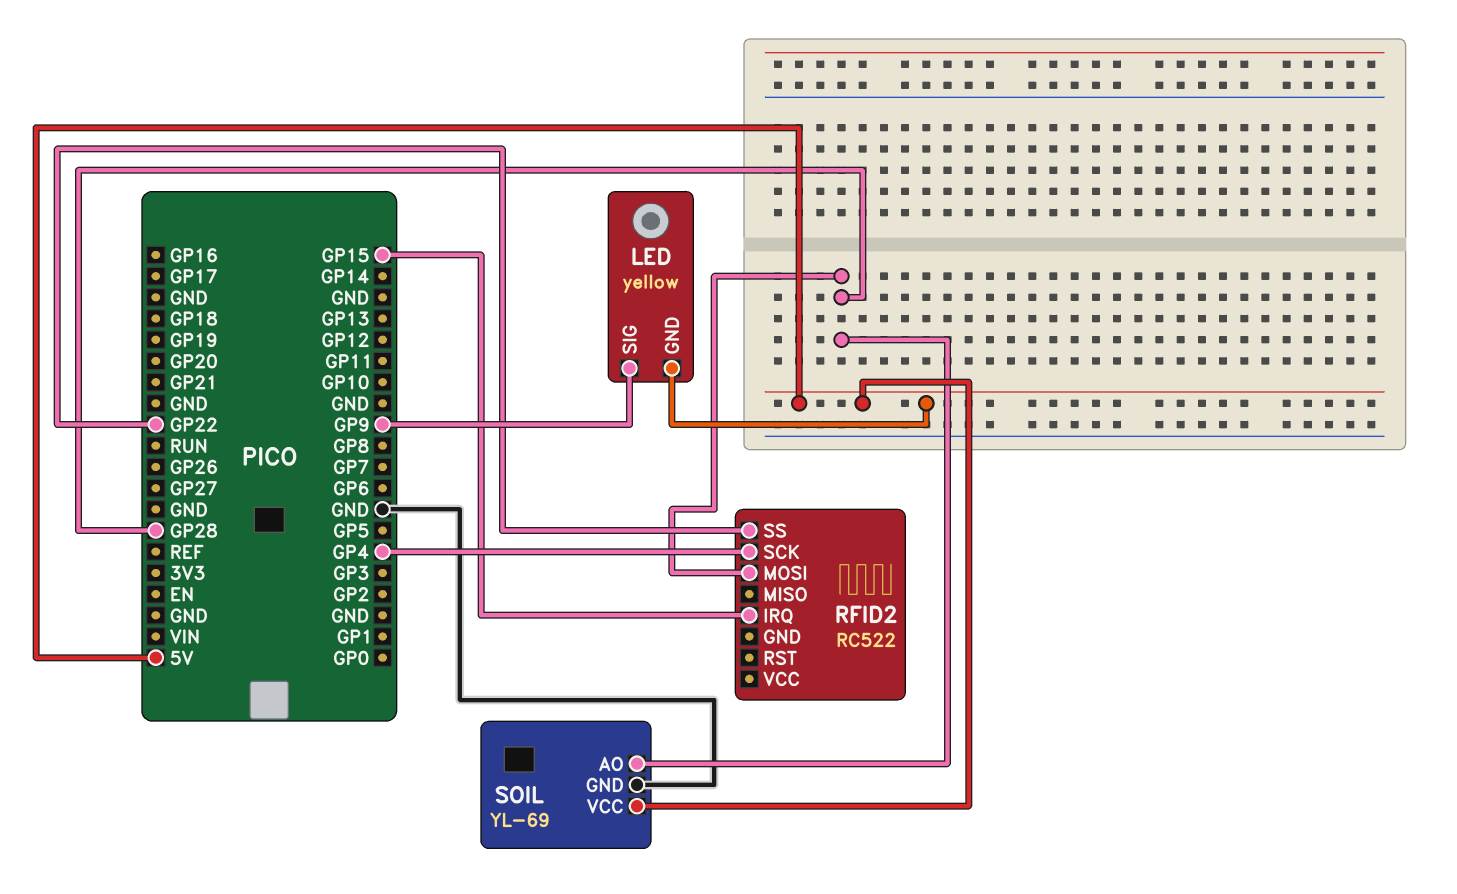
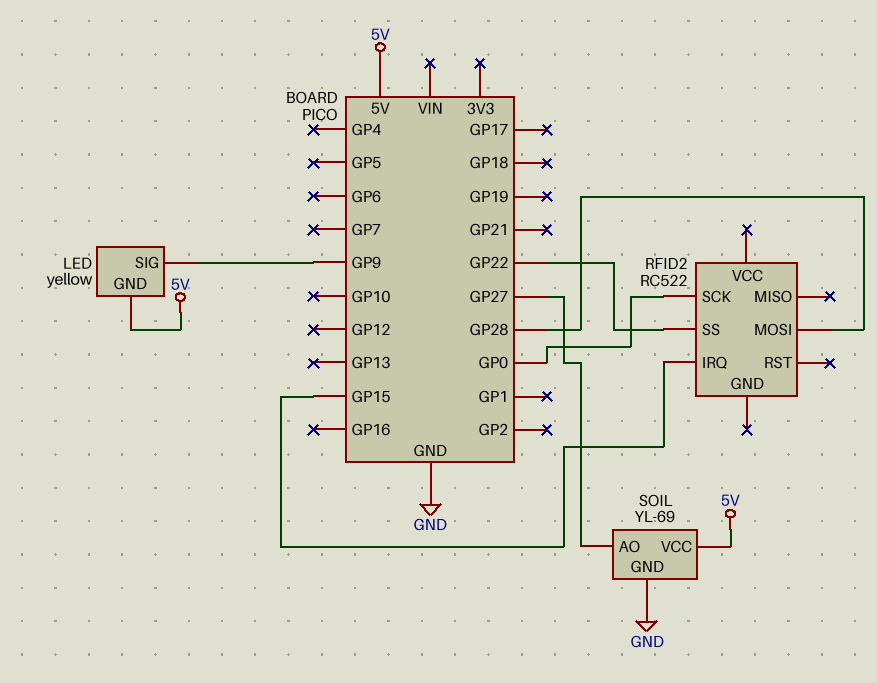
RFID2 pin SCK: GP4 -> GP0
SOIL pin AO: GP28 -> GP27

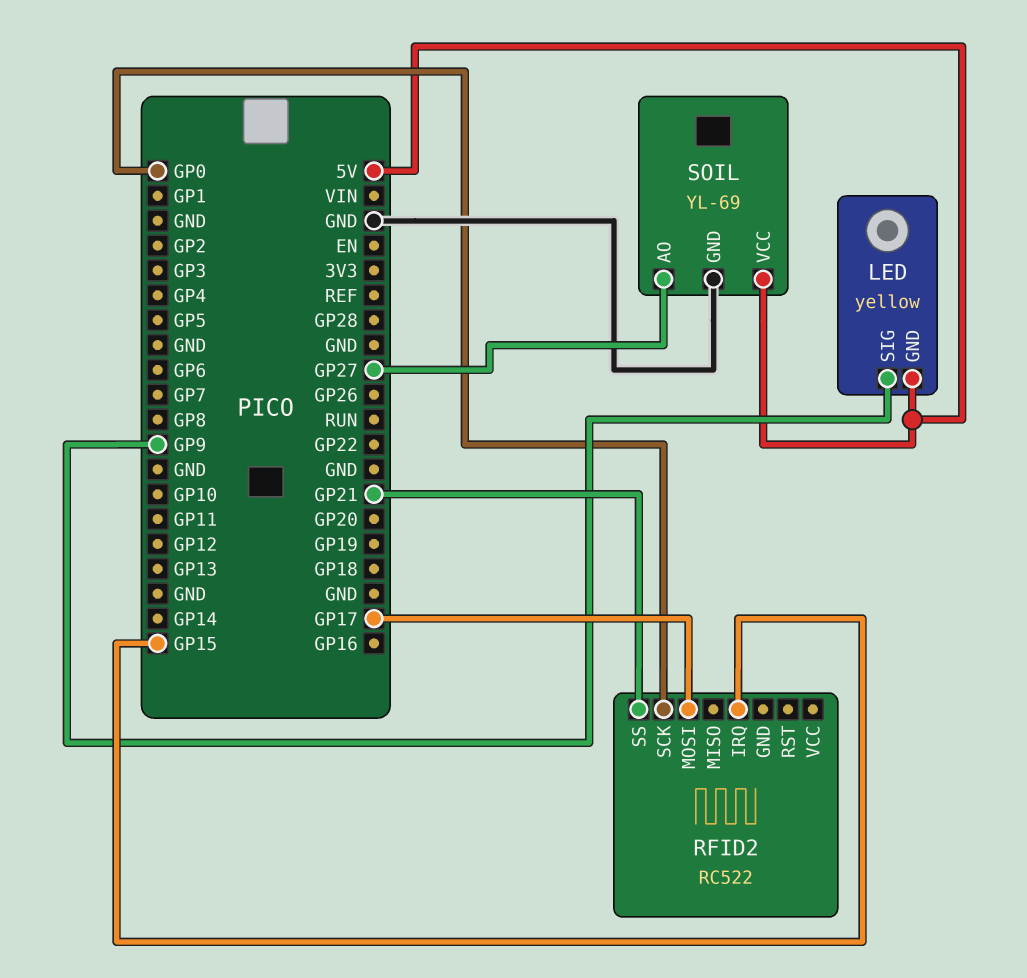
RFID2 pin MOSI: GP28 -> GP17
RFID2 pin SS: GP22 -> GP21

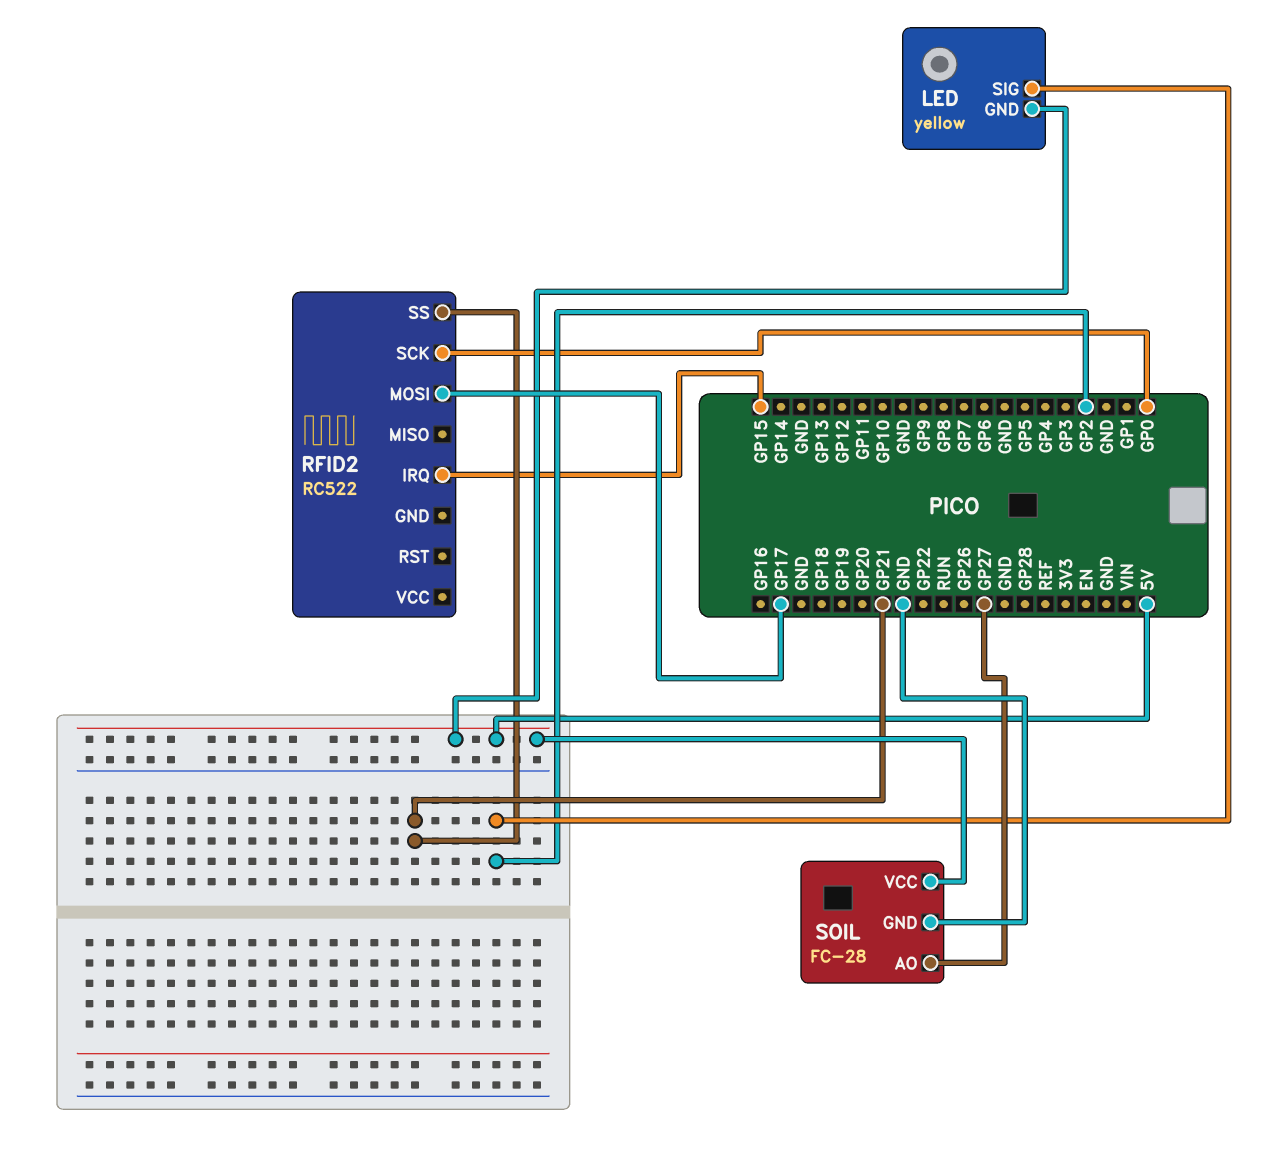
LED pin SIG: GP9 -> GP2
SOIL: YL-69 -> FC-28

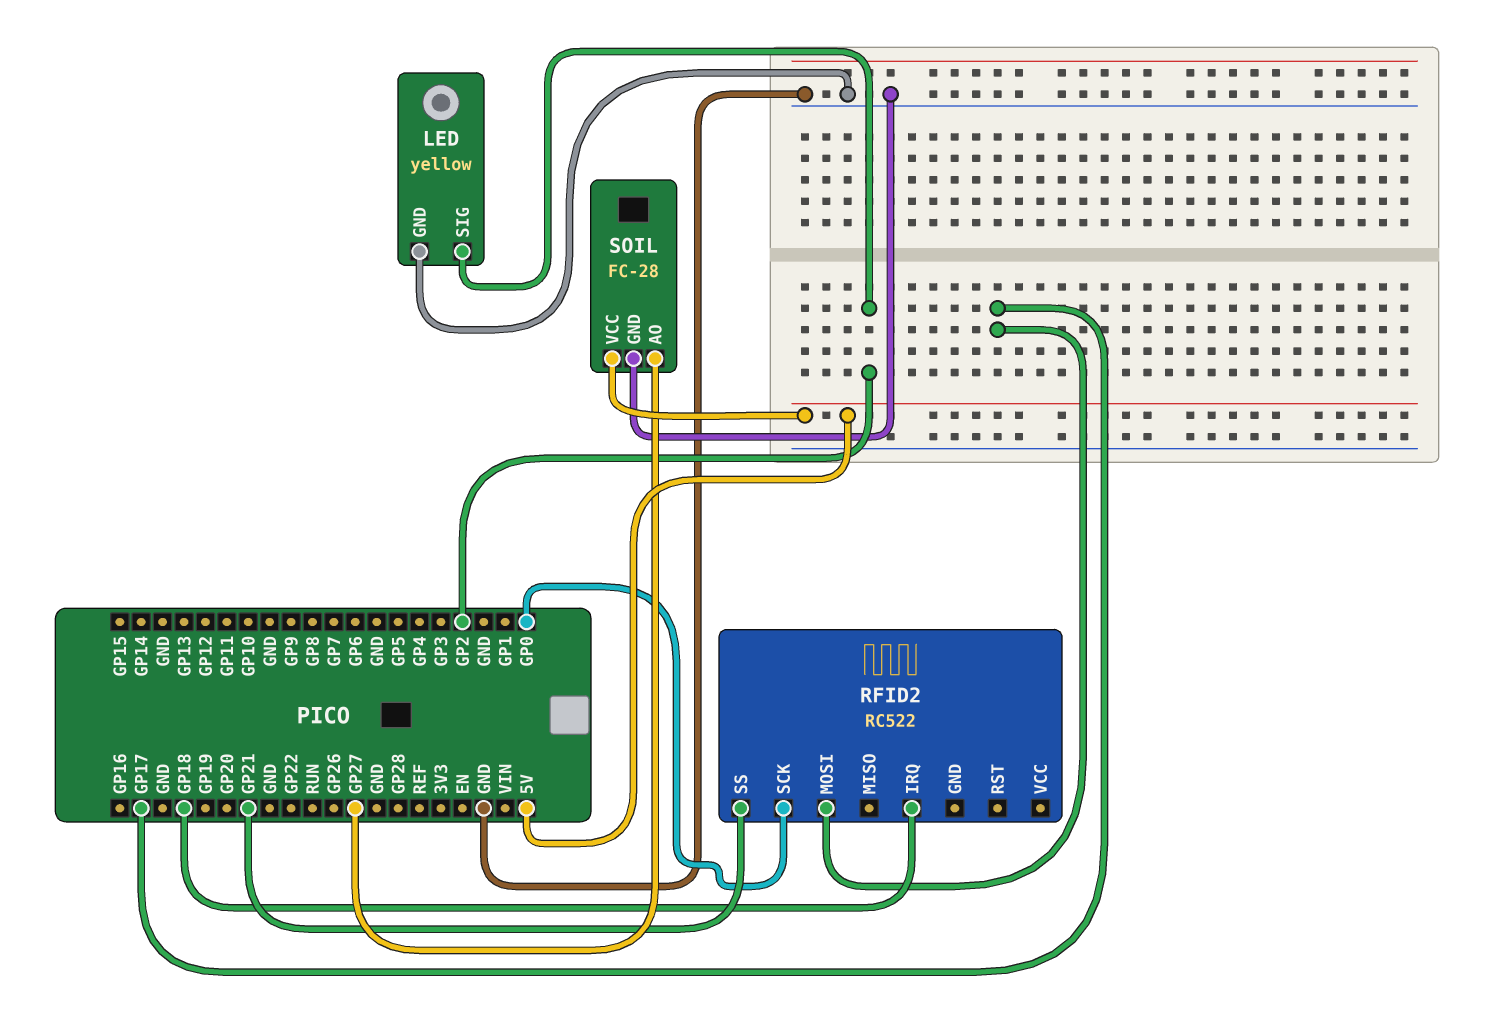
LED pin GND: 5V -> GND
RFID2 pin IRQ: GP15 -> GP18

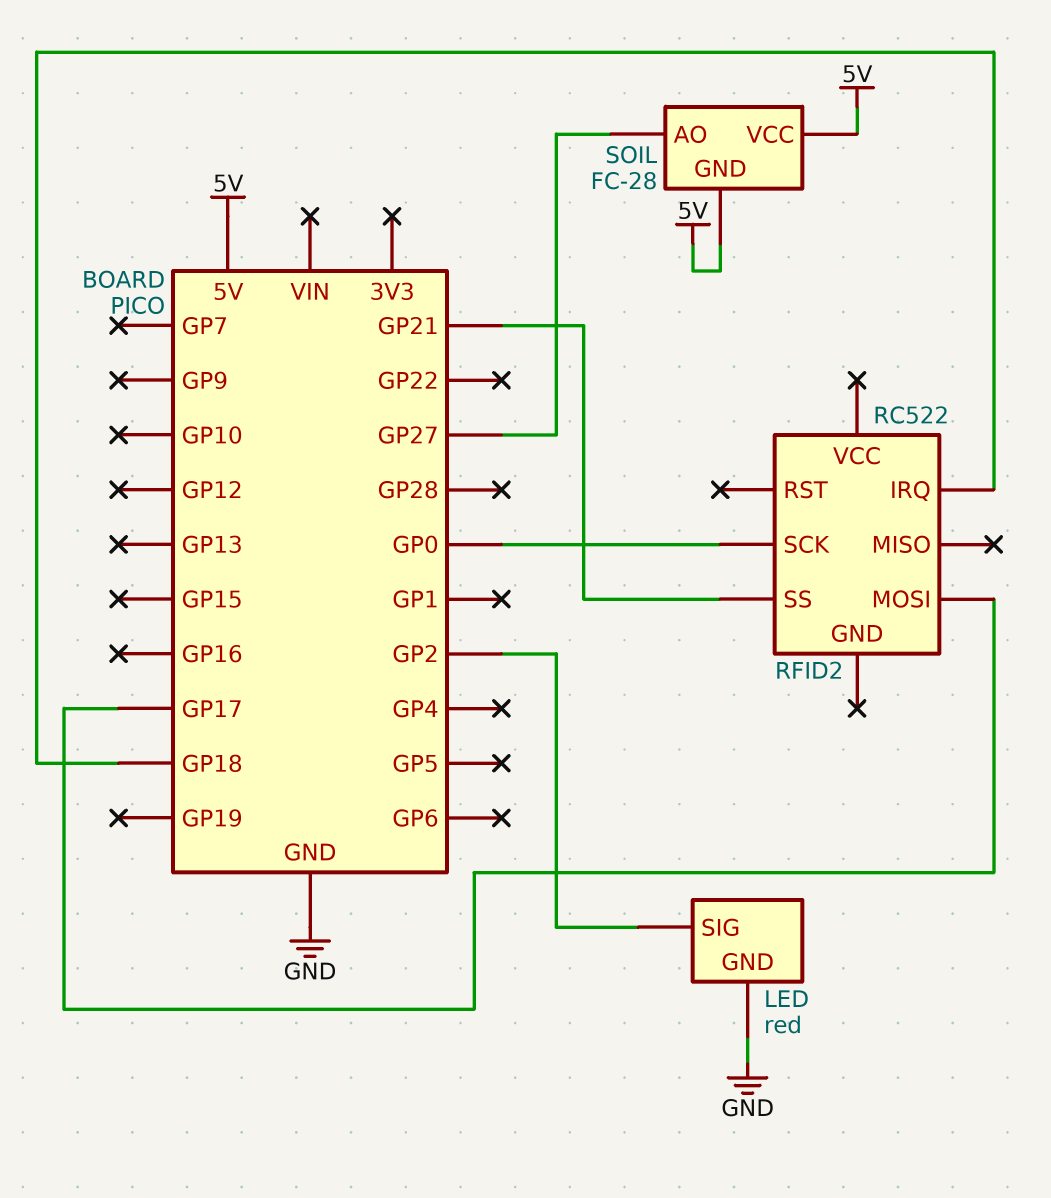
LED: yellow -> red
SOIL pin GND: GND -> 5V

